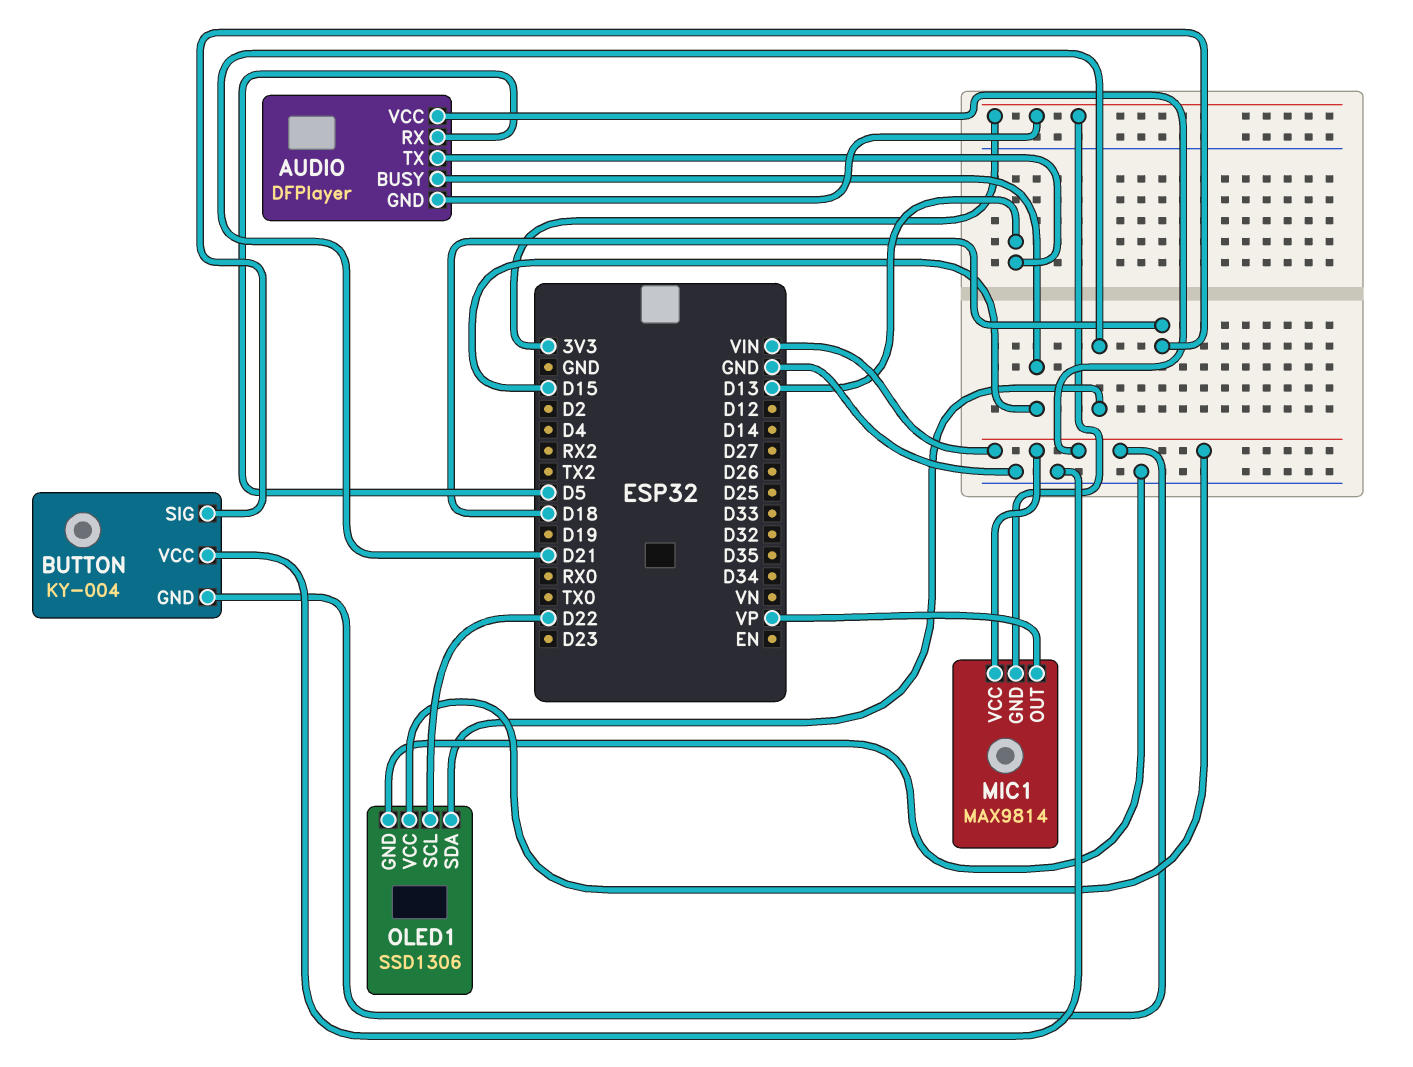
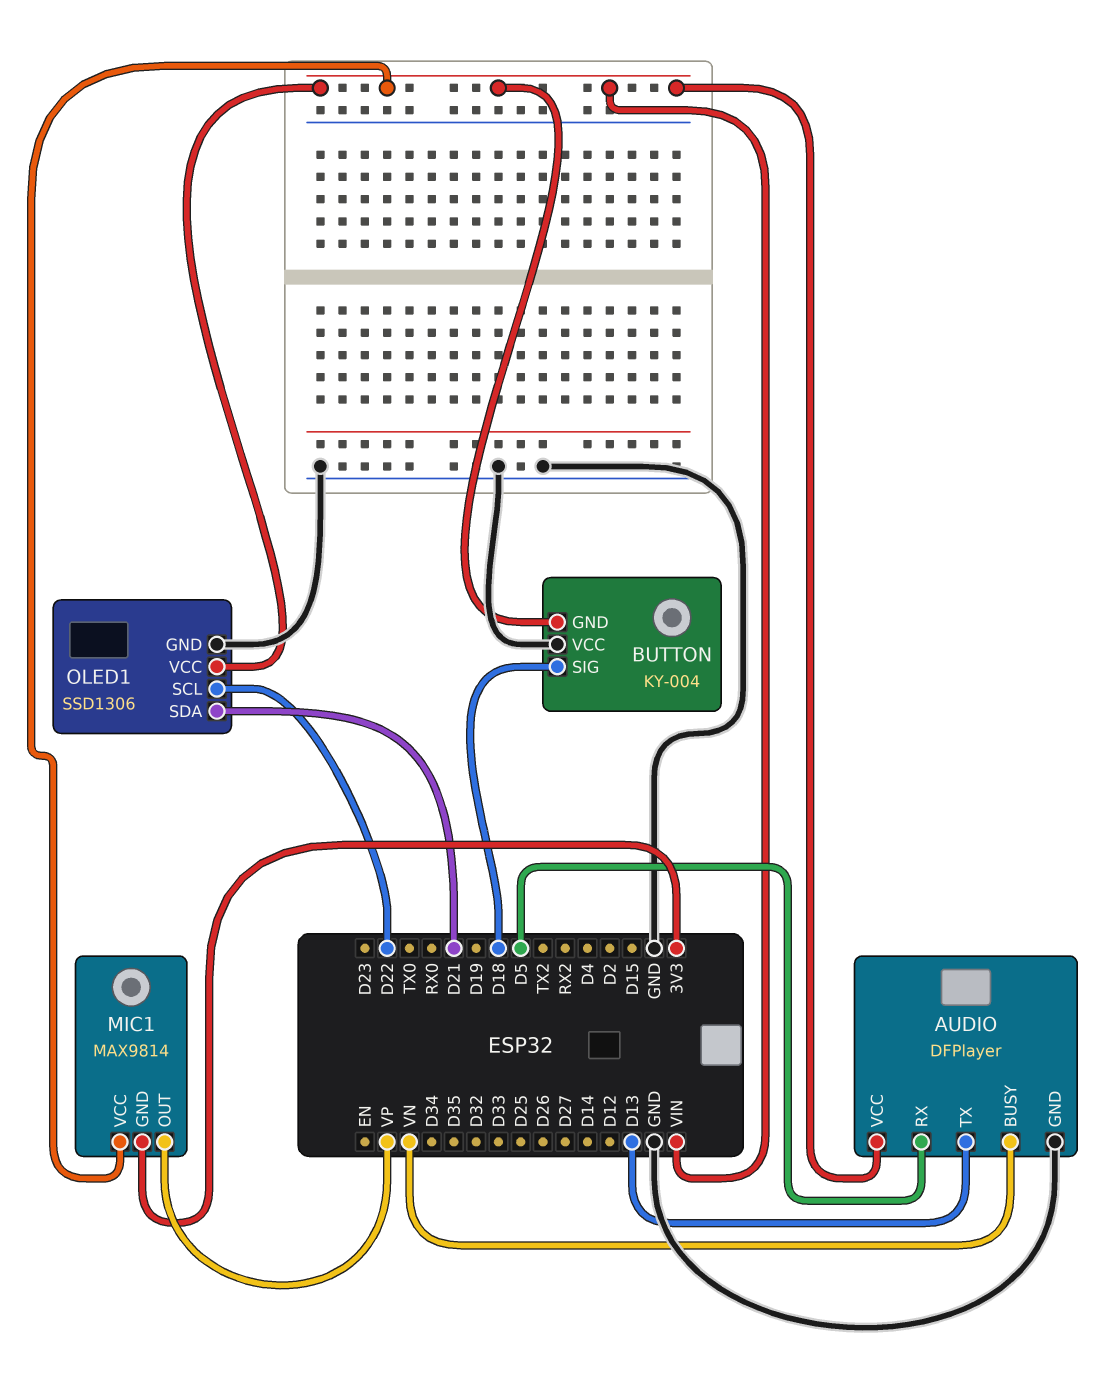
AUDIO pin BUSY: D15 -> VN
AUDIO pin GND: 3V3 -> GND

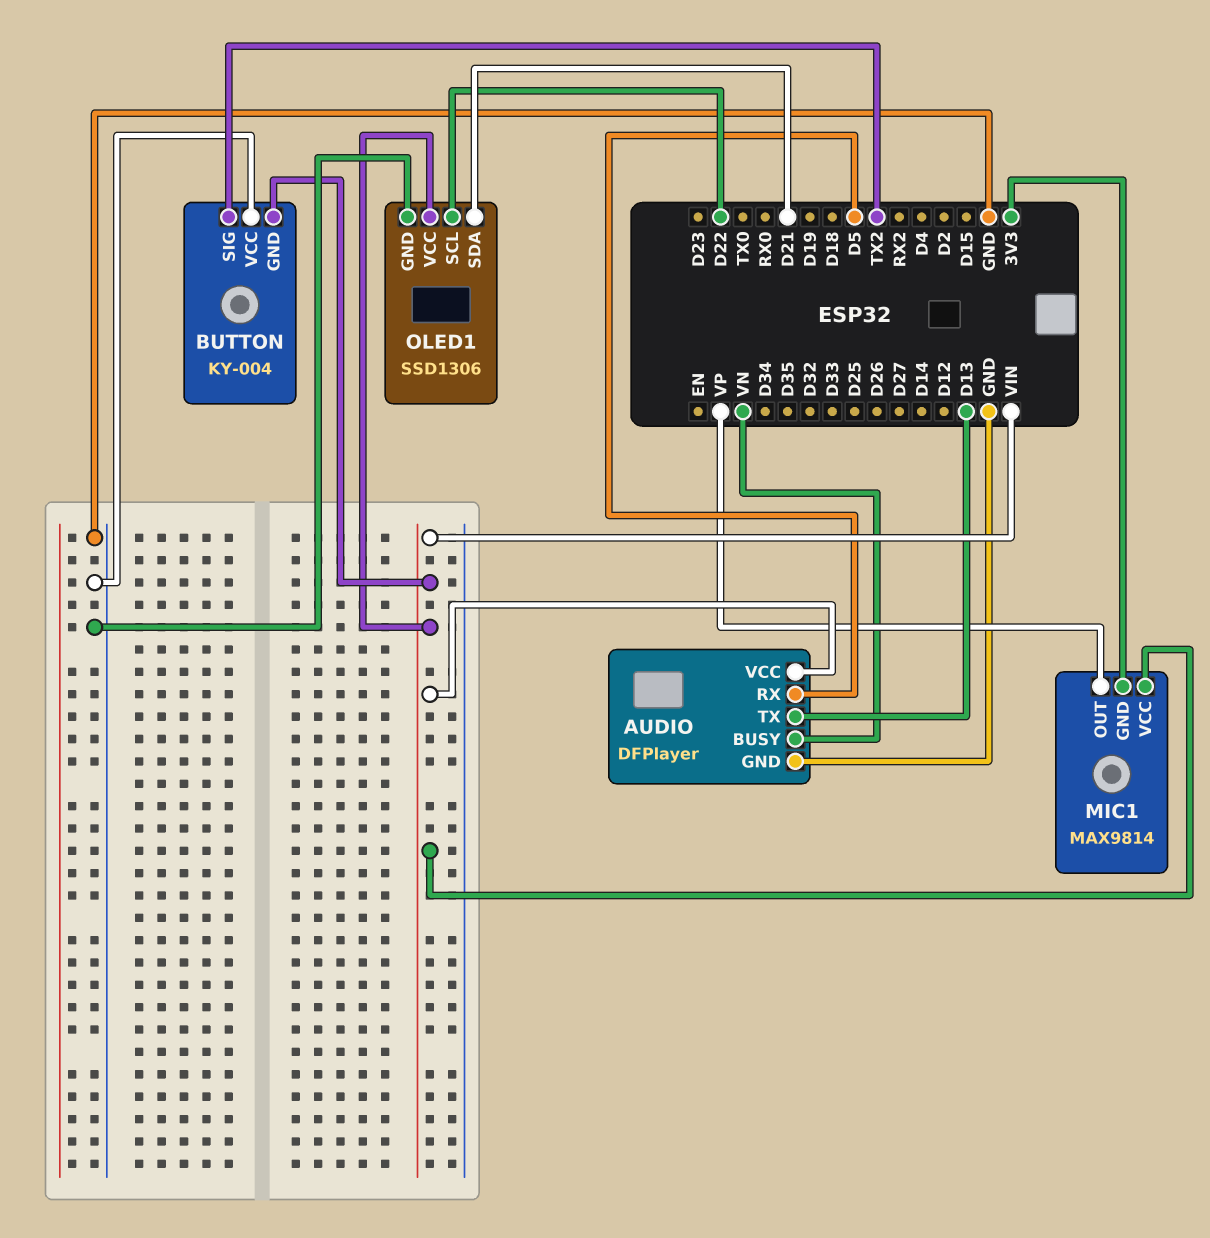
BUTTON pin SIG: D18 -> TX2

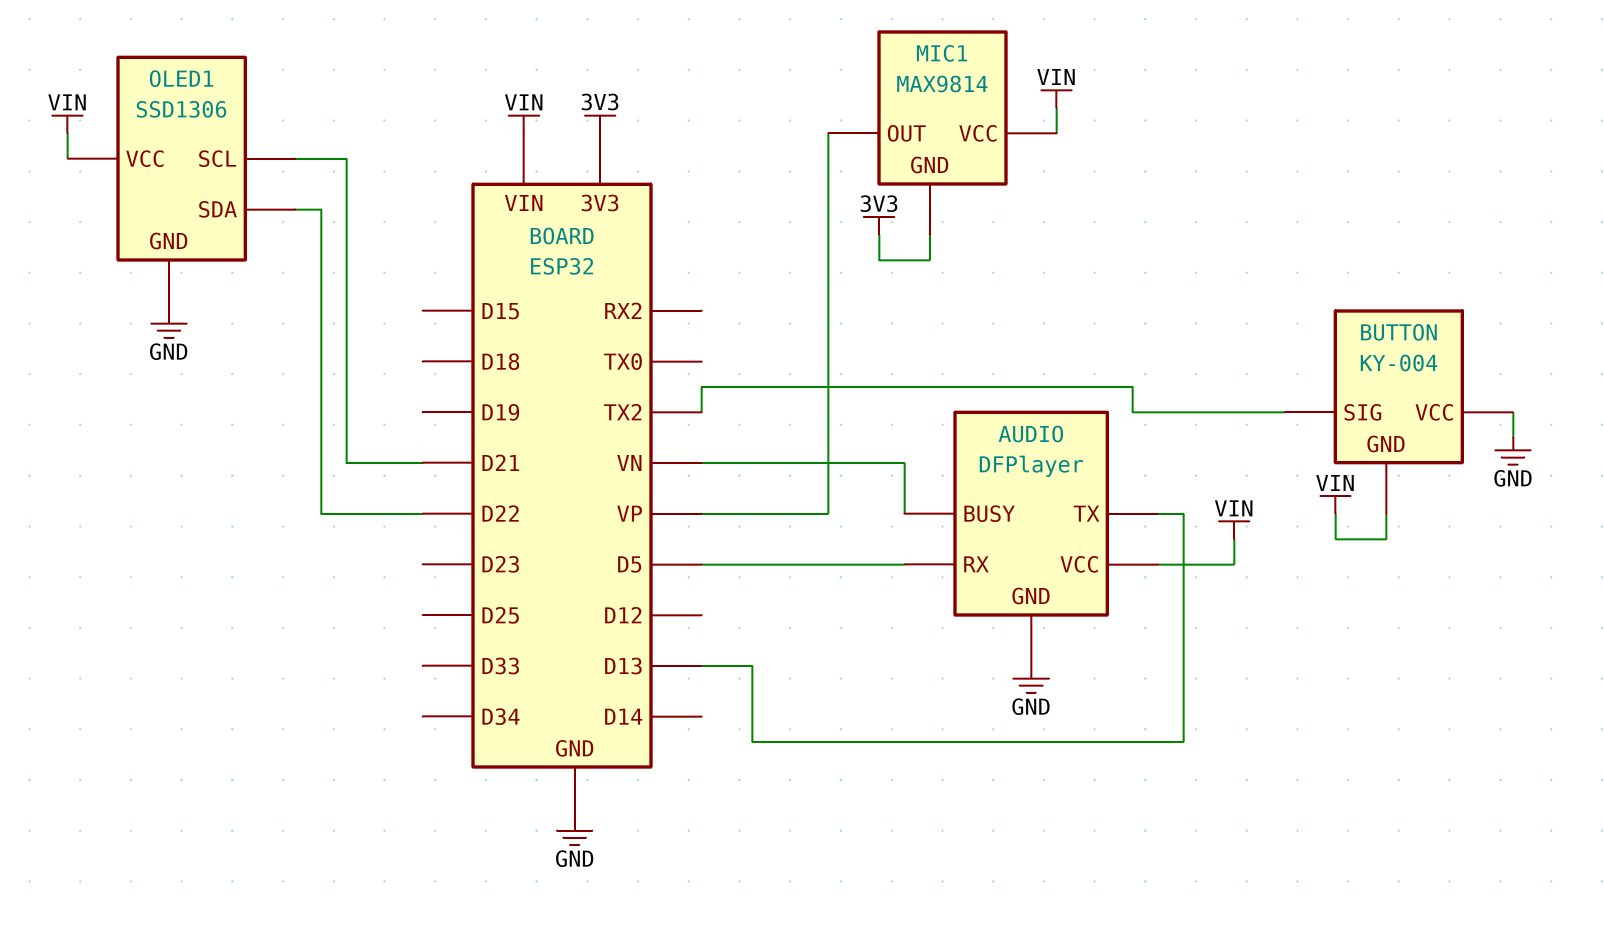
OLED1 pin SCL: D22 -> D21
OLED1 pin SDA: D21 -> D22

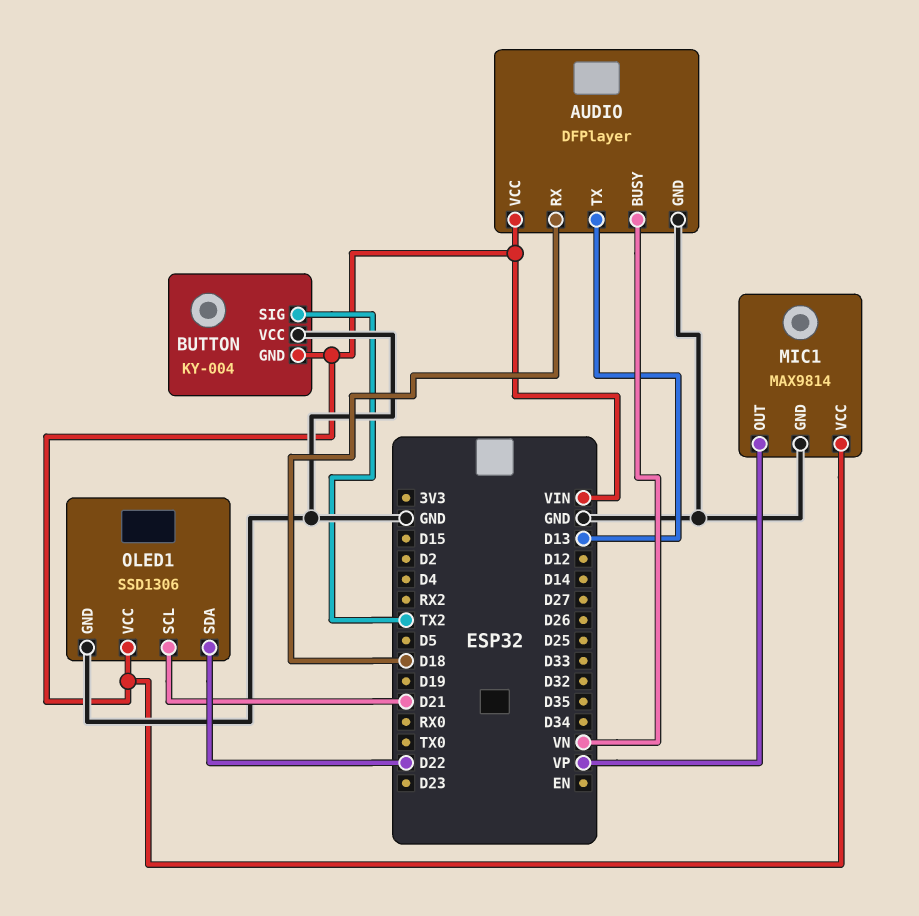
AUDIO pin RX: D5 -> D18
MIC1 pin GND: 3V3 -> GND

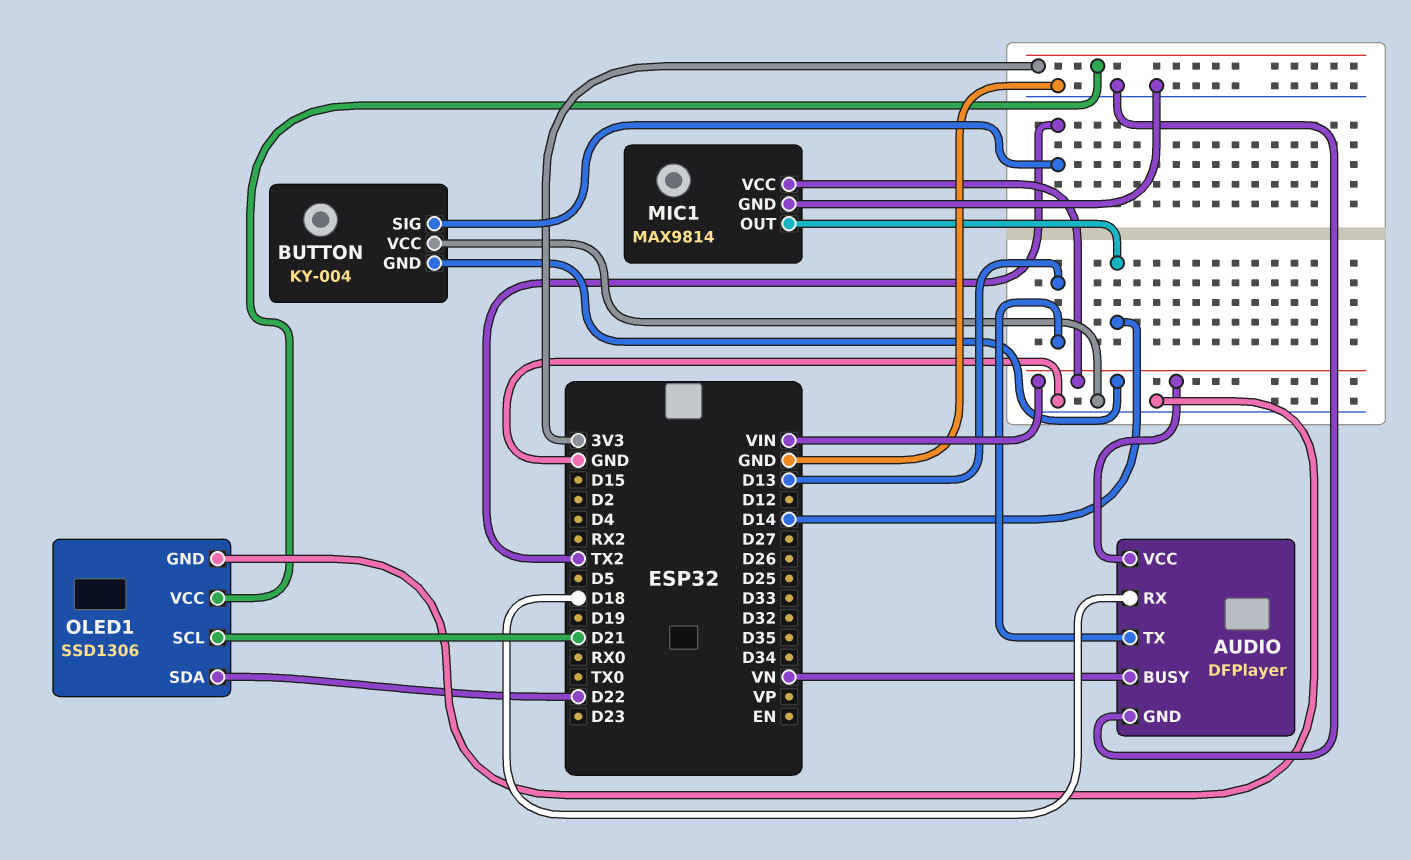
MIC1 pin OUT: VP -> D14
OLED1 pin VCC: VIN -> 3V3

